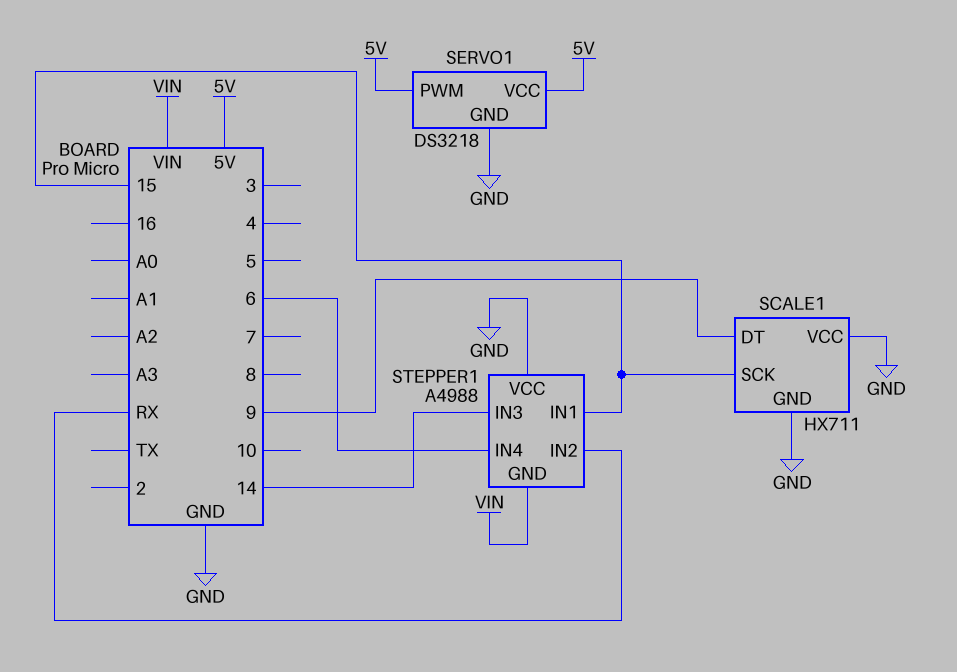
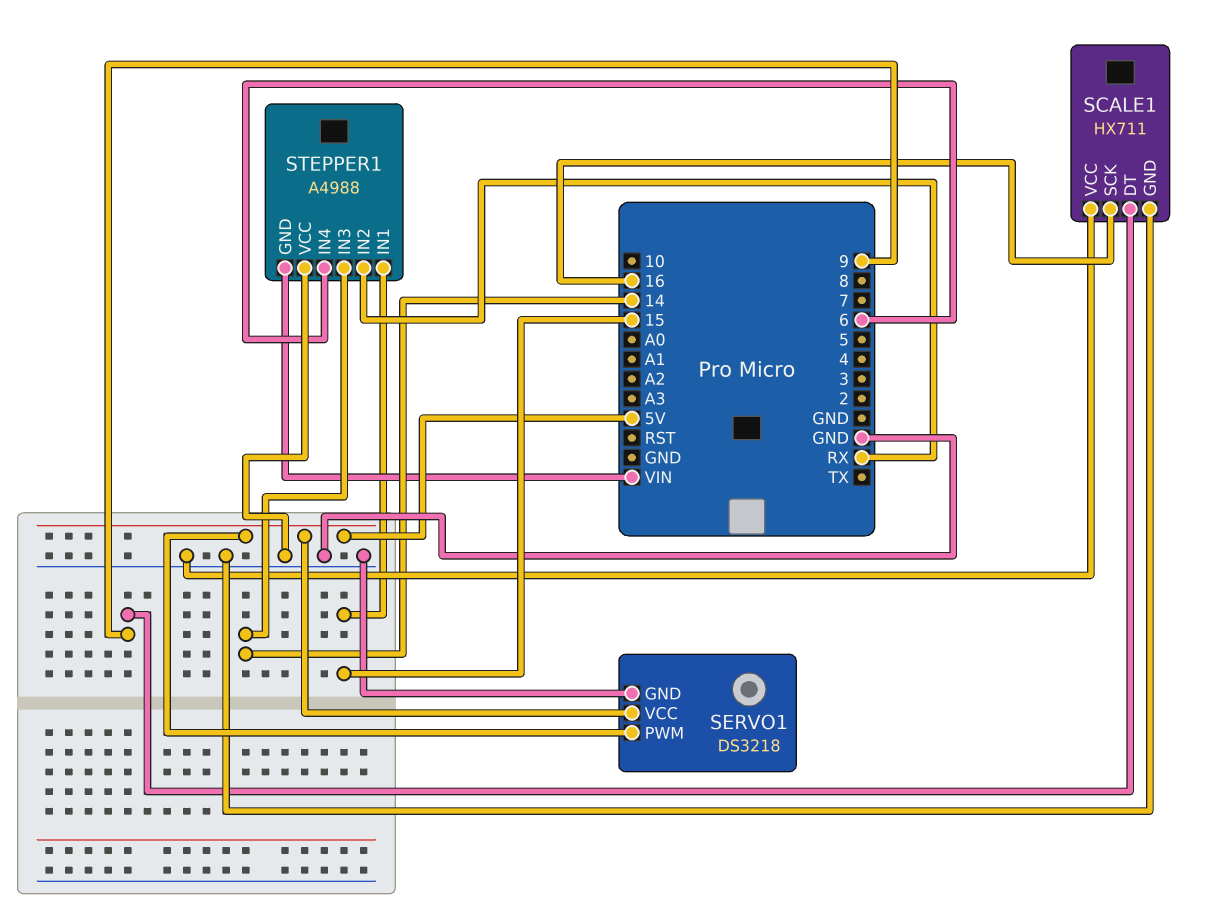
SCALE1 pin SCK: 15 -> 16

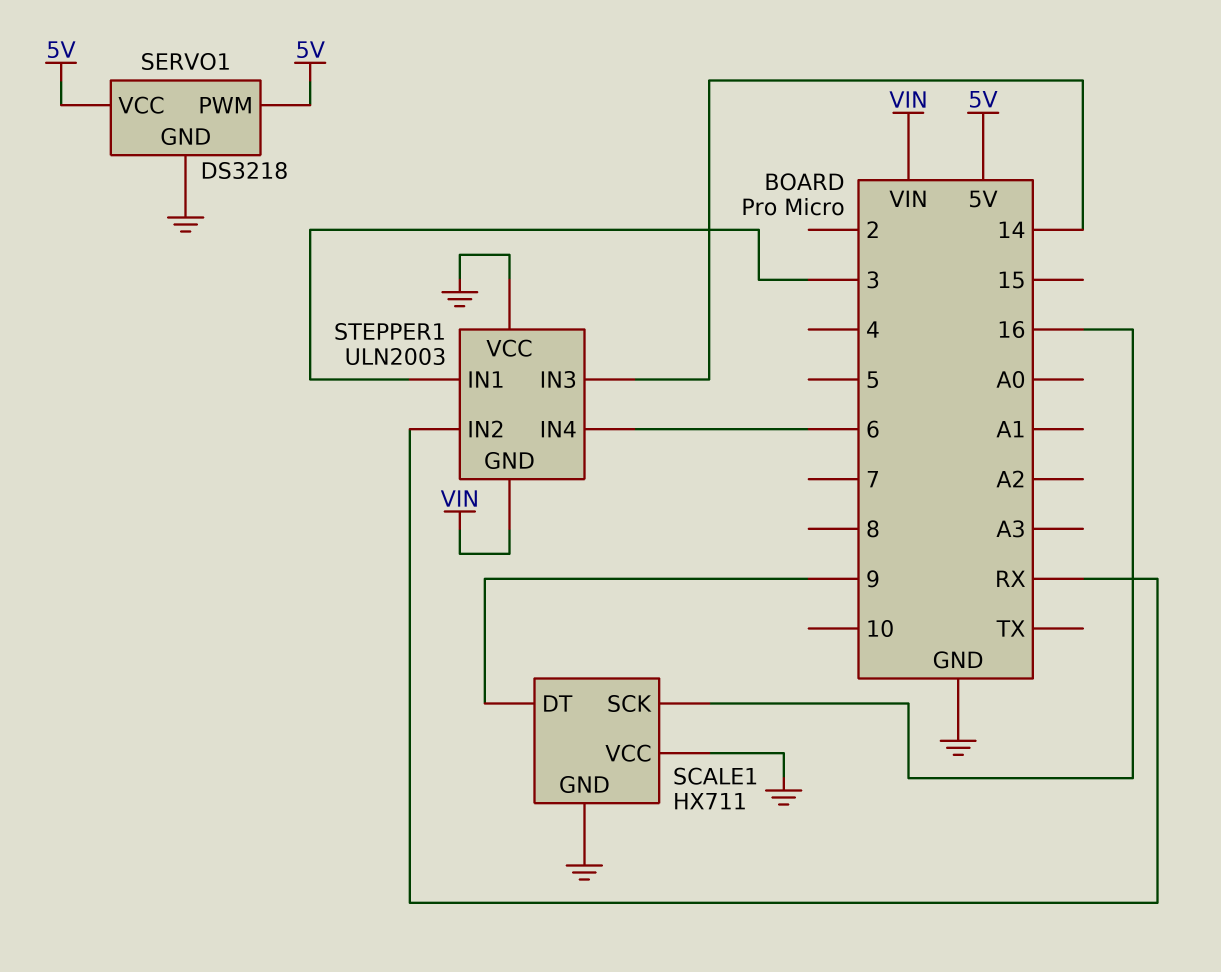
STEPPER1: A4988 -> ULN2003
STEPPER1 pin IN1: 15 -> 3

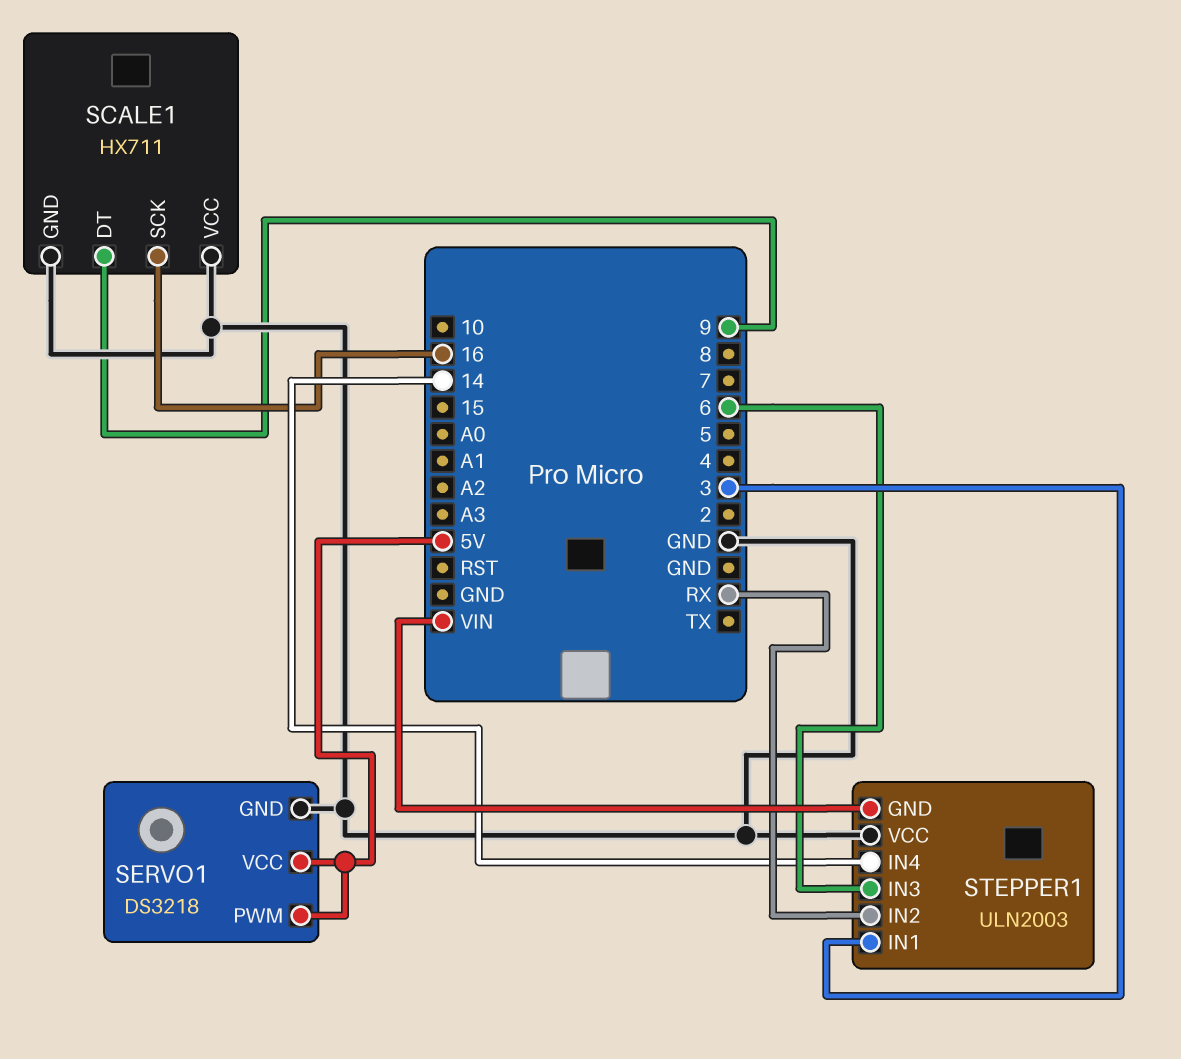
STEPPER1 pin IN3: 14 -> 6
STEPPER1 pin IN4: 6 -> 14

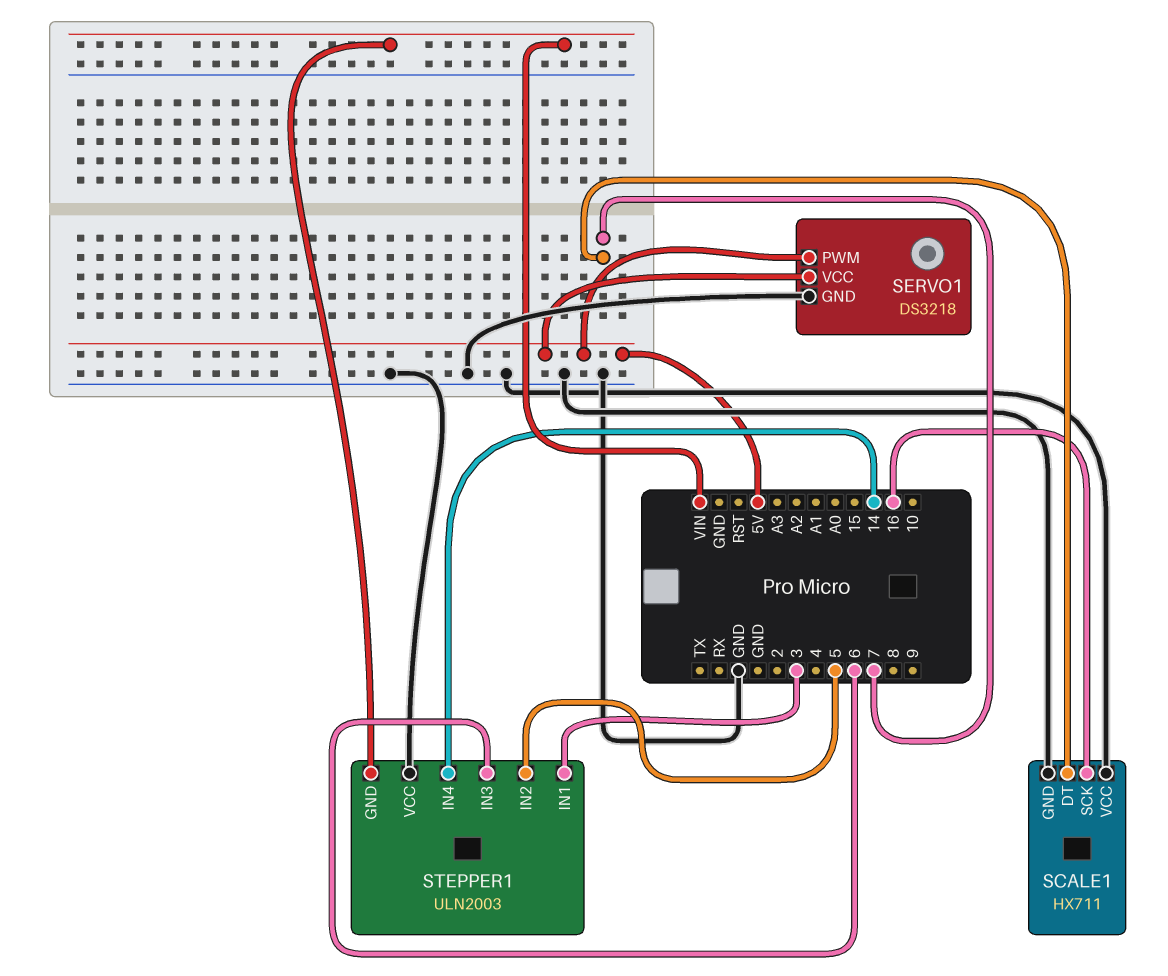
SCALE1 pin DT: 9 -> 7
STEPPER1 pin IN2: RX -> 5

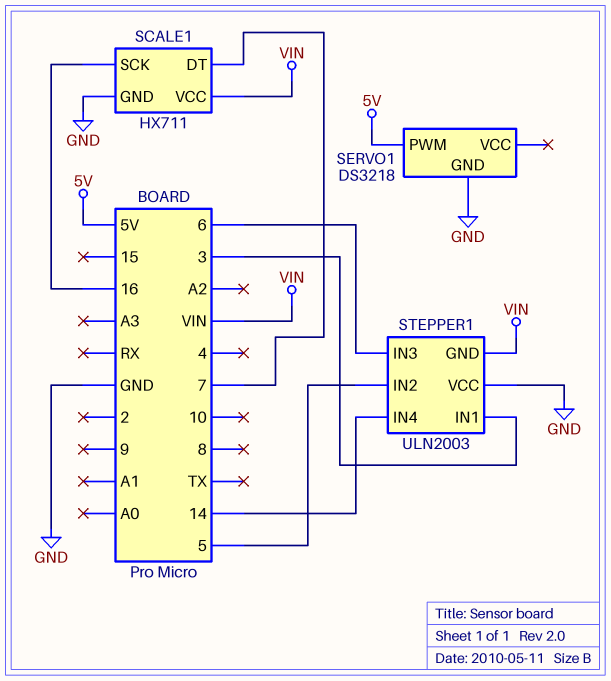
SCALE1 pin VCC: GND -> VIN
SERVO1 pin VCC: 5V -> none

